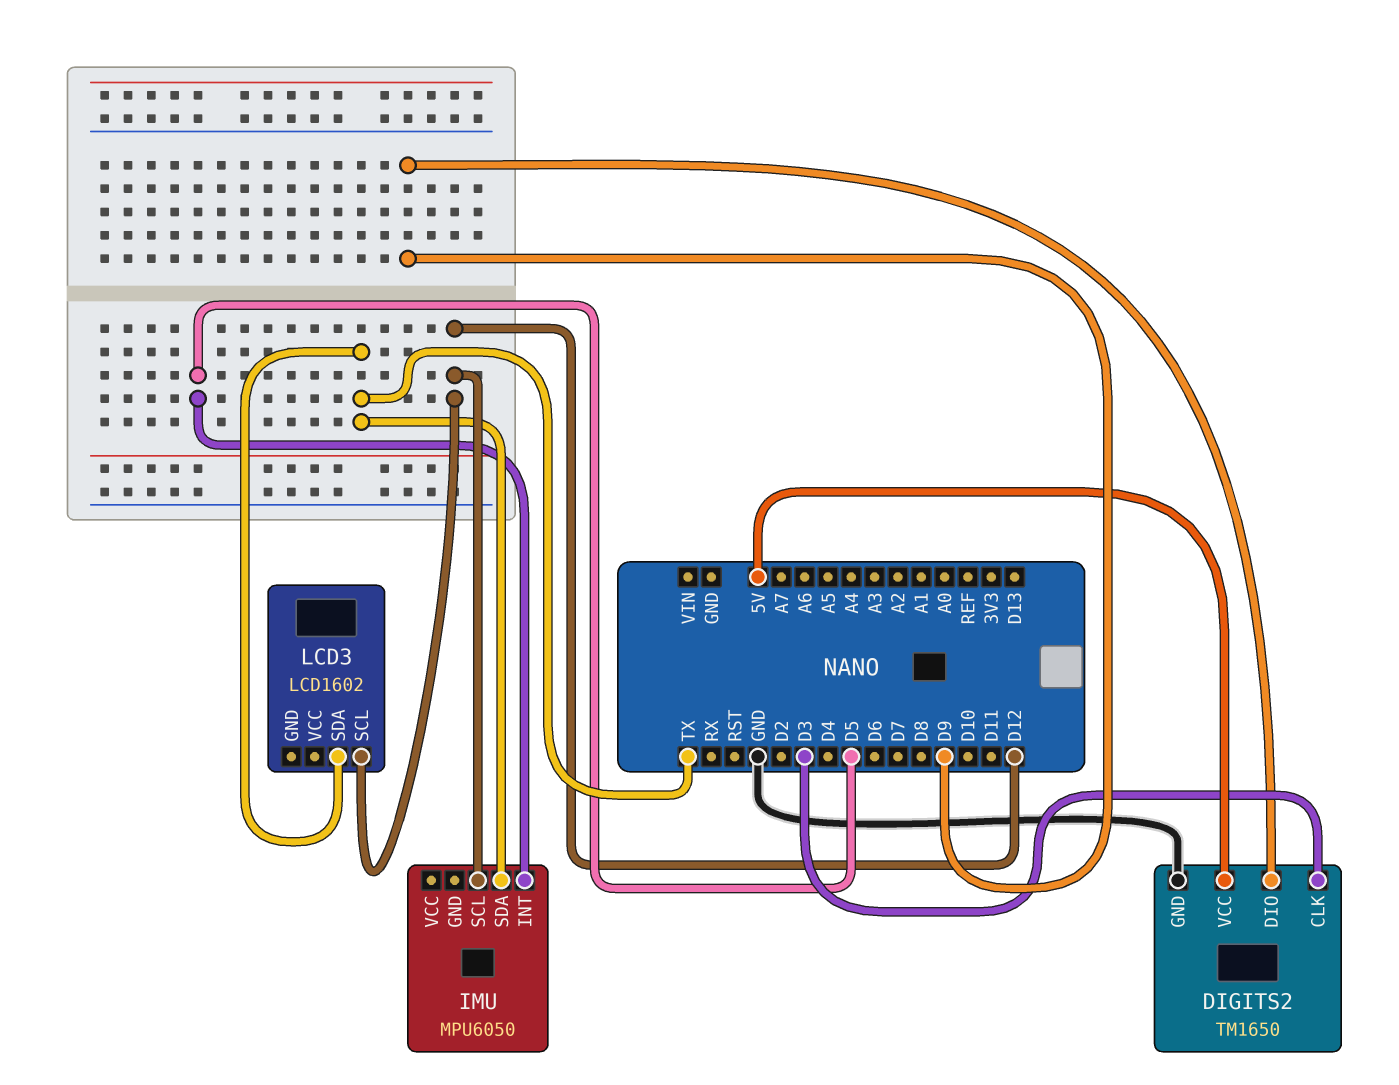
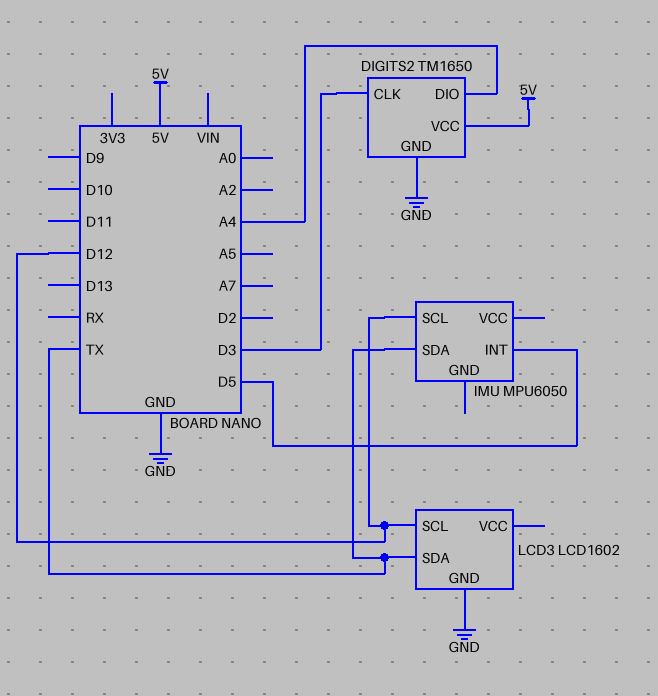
DIGITS2 pin DIO: D9 -> A4
LCD3 pin GND: none -> GND

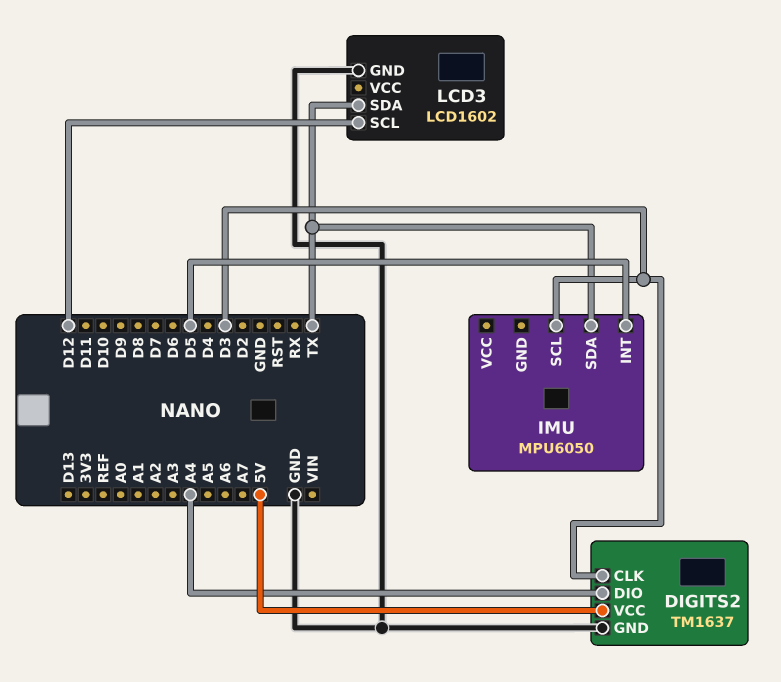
DIGITS2: TM1650 -> TM1637
IMU pin SCL: D12 -> D3

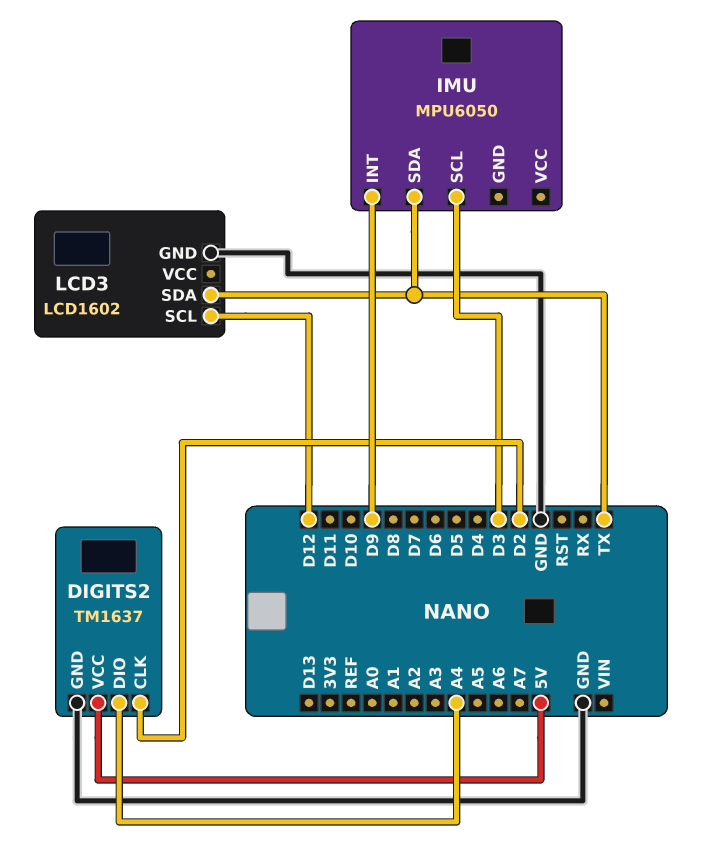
DIGITS2 pin CLK: D3 -> D2
IMU pin INT: D5 -> D9

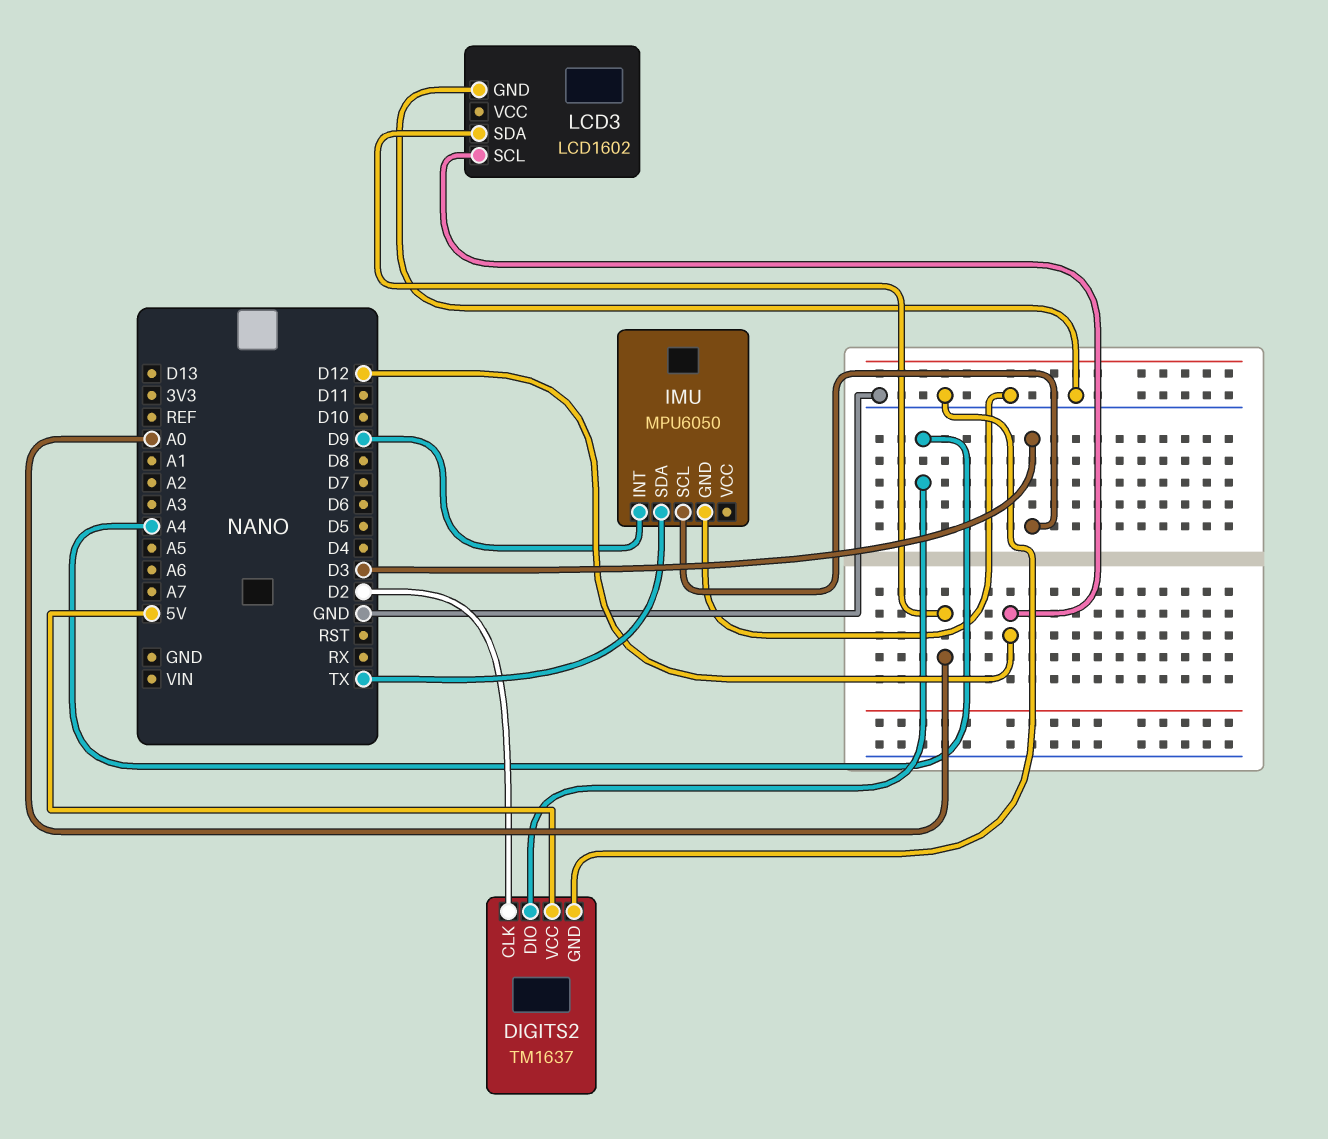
IMU pin GND: none -> GND
LCD3 pin SDA: TX -> A0

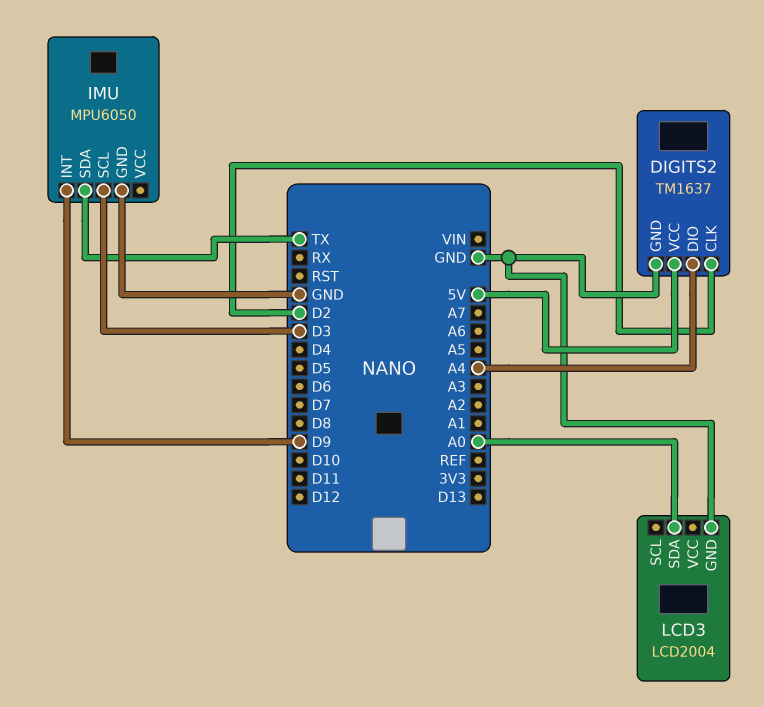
LCD3: LCD1602 -> LCD2004
LCD3 pin SCL: D12 -> none

